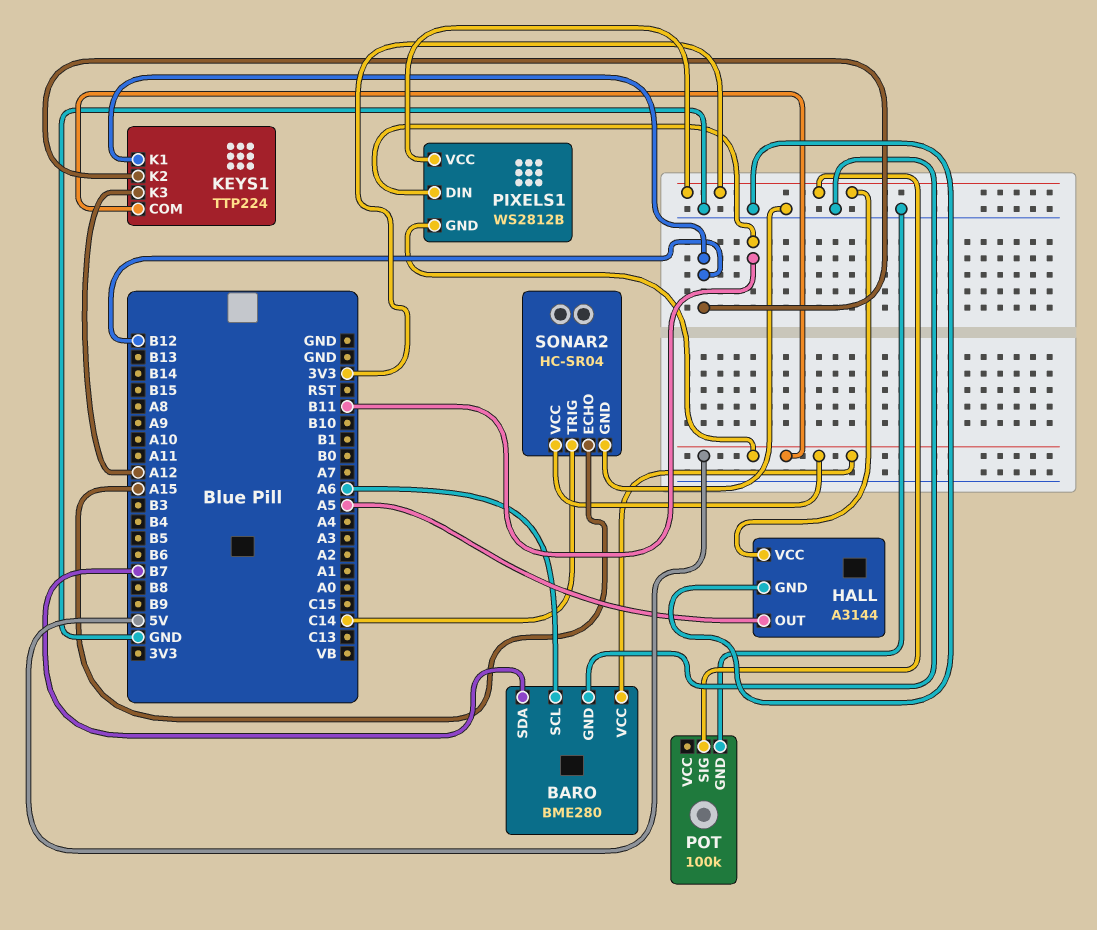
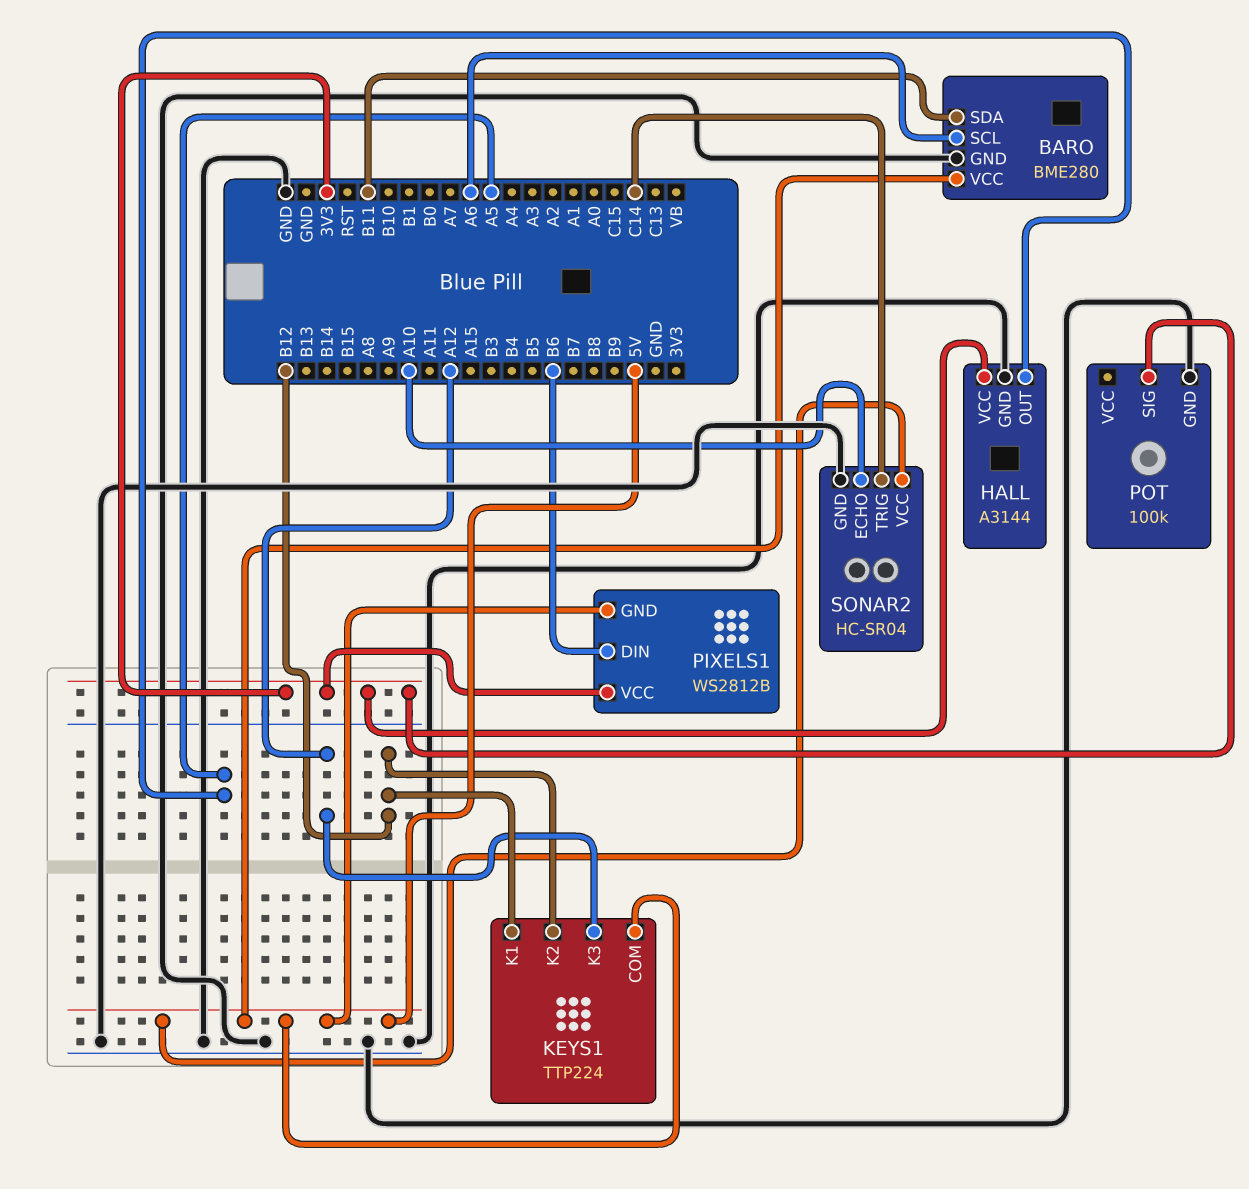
BARO pin SDA: B7 -> B11
PIXELS1 pin DIN: B11 -> B6
SONAR2 pin ECHO: A15 -> A10

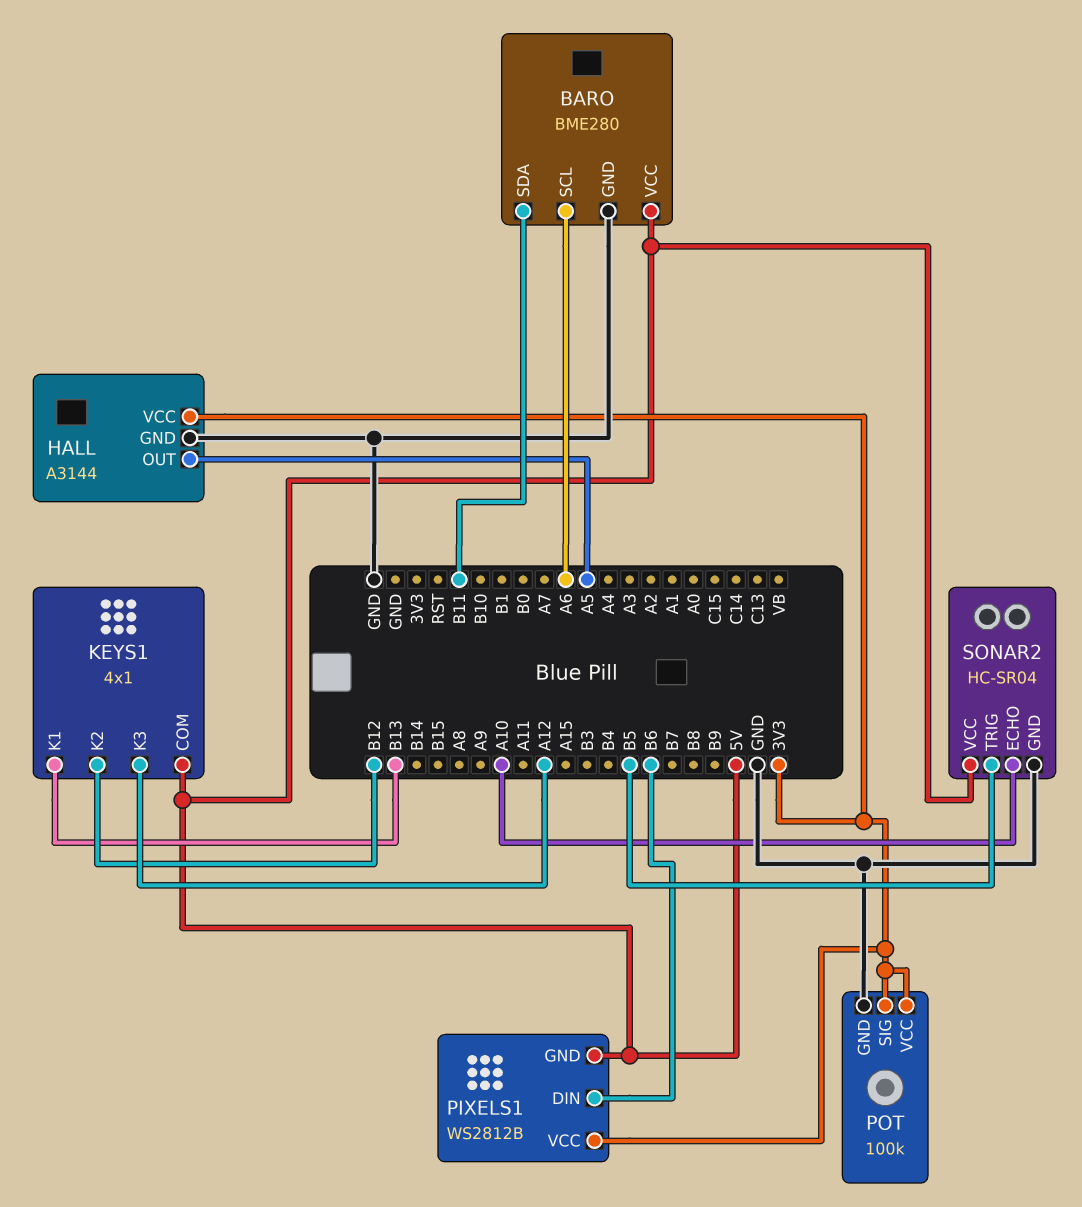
KEYS1: TTP224 -> 4x1
KEYS1 pin K1: B12 -> B13
POT pin VCC: none -> 3V3
SONAR2 pin TRIG: C14 -> B5

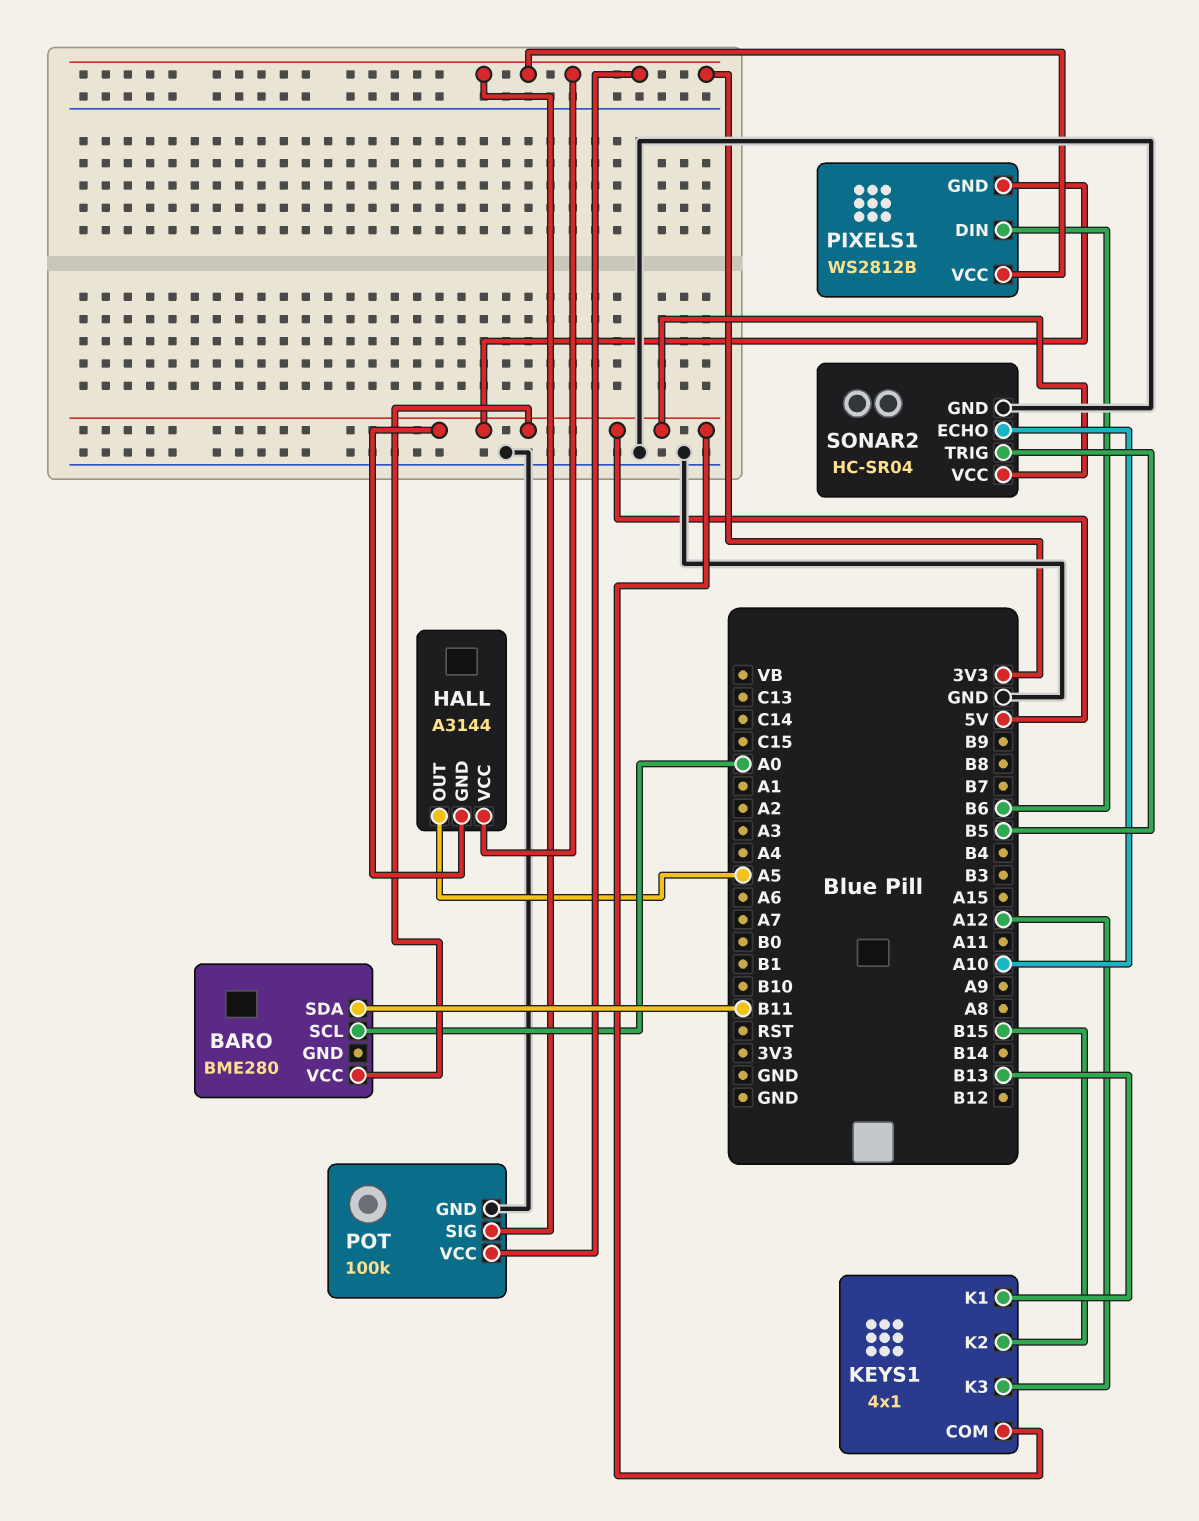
BARO pin GND: GND -> none
BARO pin SCL: A6 -> A0
HALL pin GND: GND -> 5V
KEYS1 pin K2: B12 -> B15

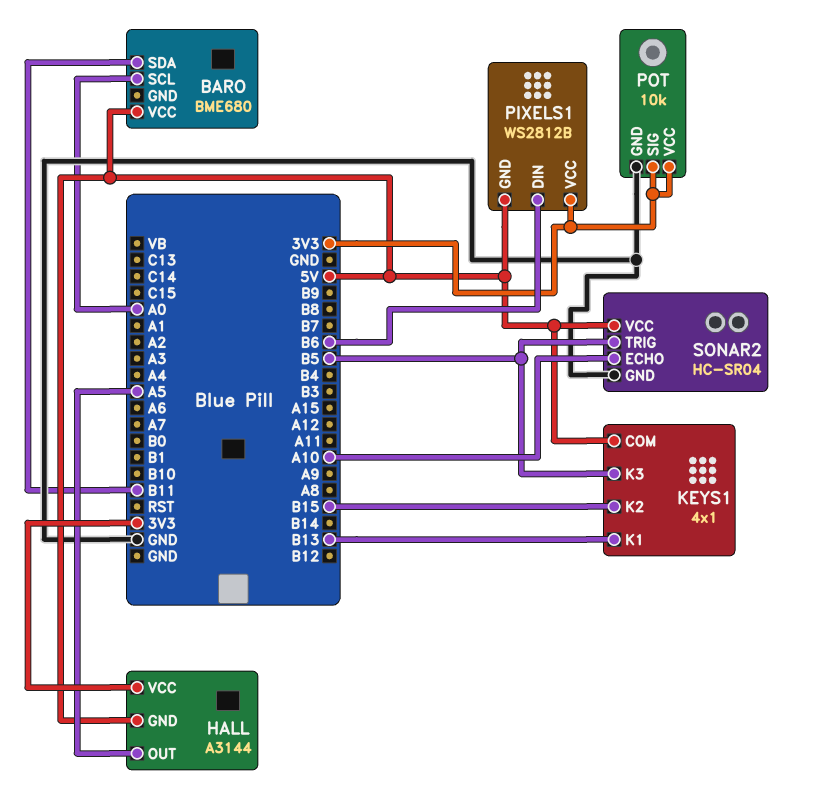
BARO: BME280 -> BME680
KEYS1 pin K3: A12 -> B5
POT: 100k -> 10k

